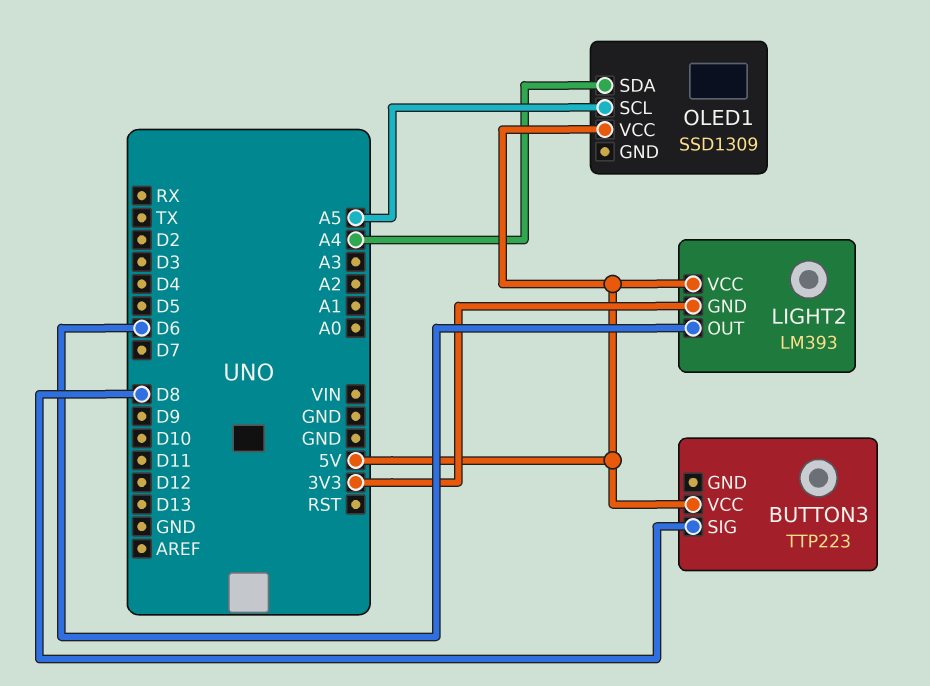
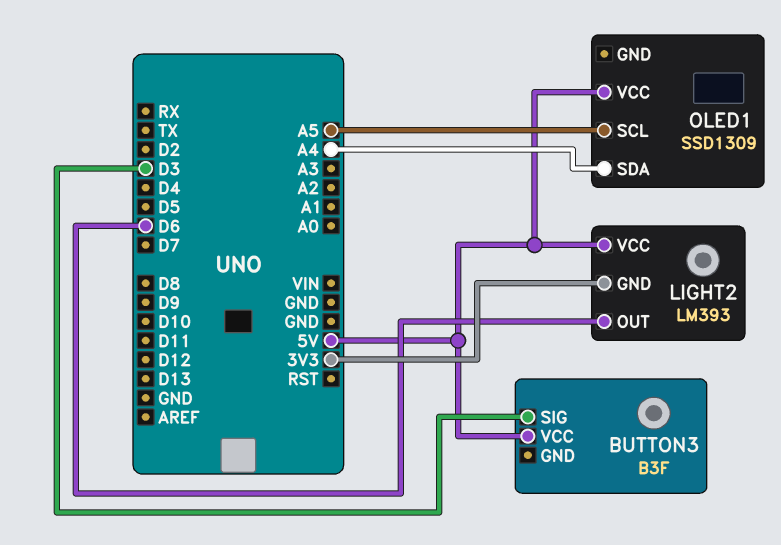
BUTTON3: TTP223 -> B3F
BUTTON3 pin SIG: D8 -> D3

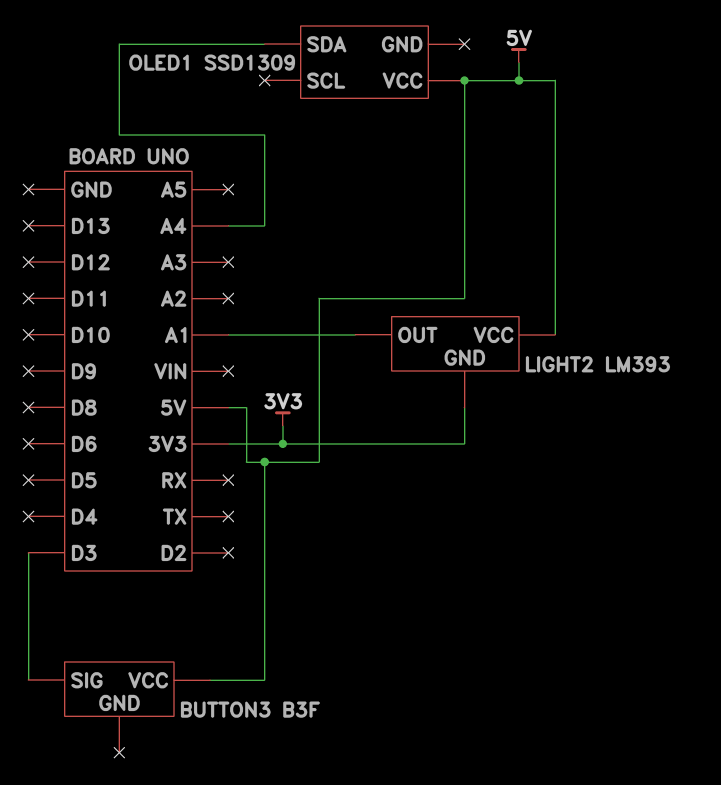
LIGHT2 pin OUT: D6 -> A1
OLED1 pin SCL: A5 -> none

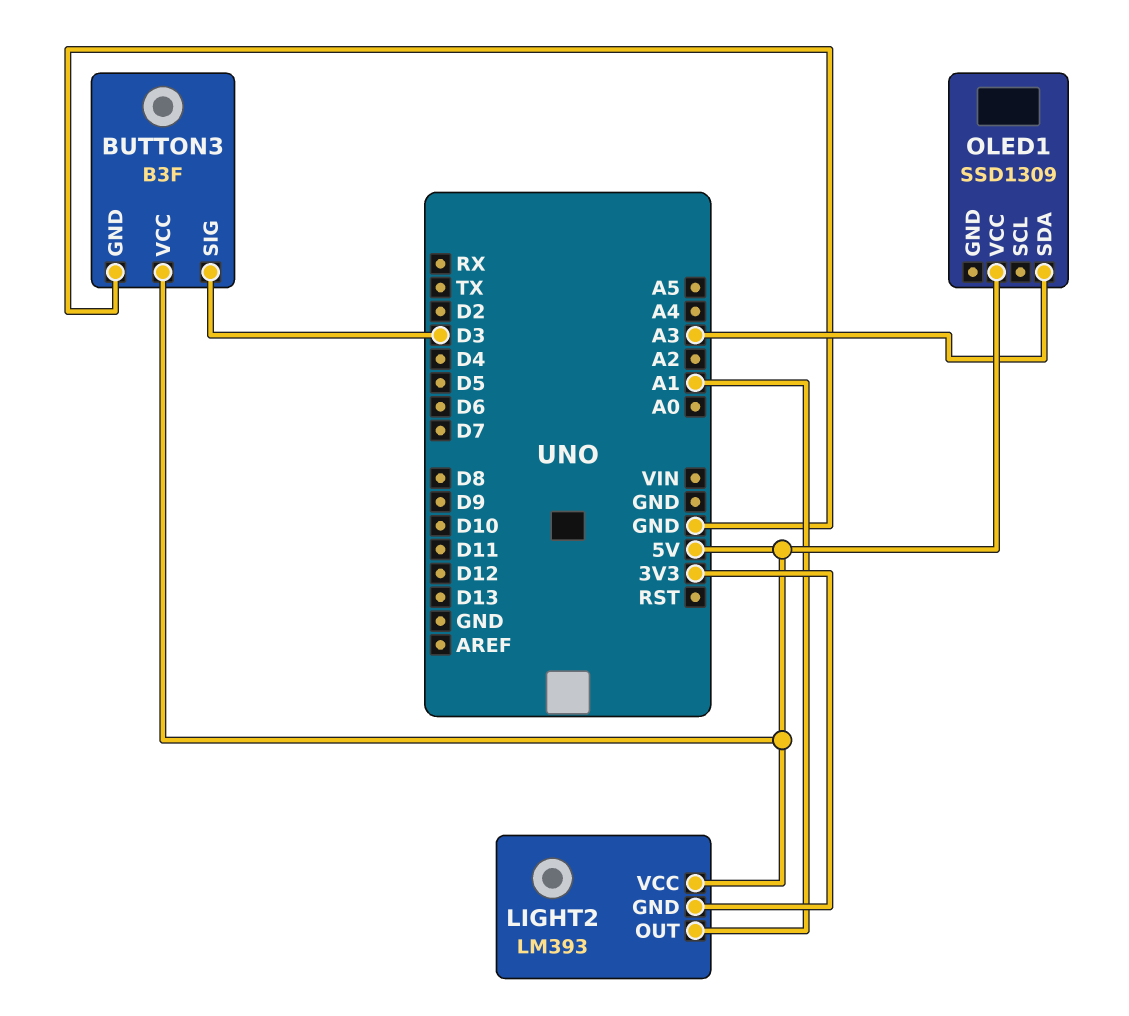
BUTTON3 pin GND: none -> GND
OLED1 pin SDA: A4 -> A3

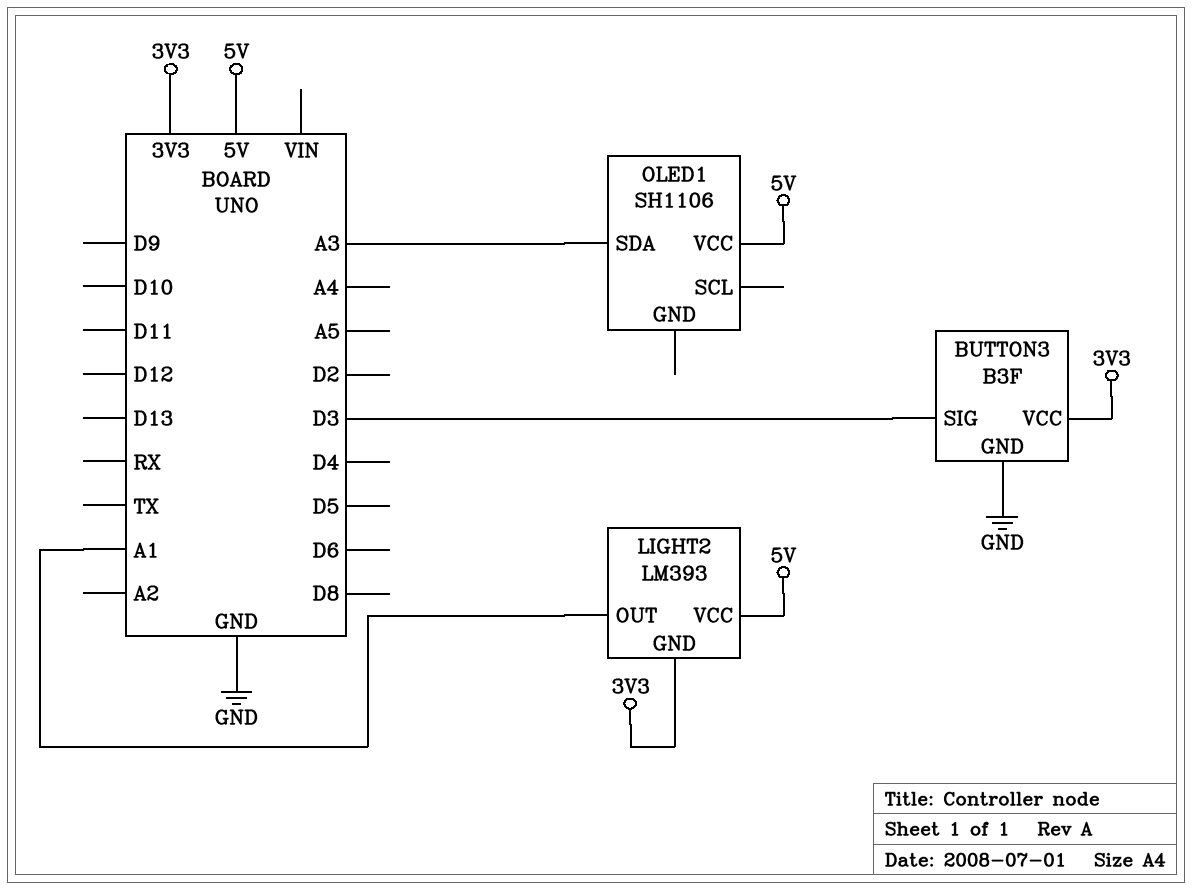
BUTTON3 pin VCC: 5V -> 3V3
OLED1: SSD1309 -> SH1106

